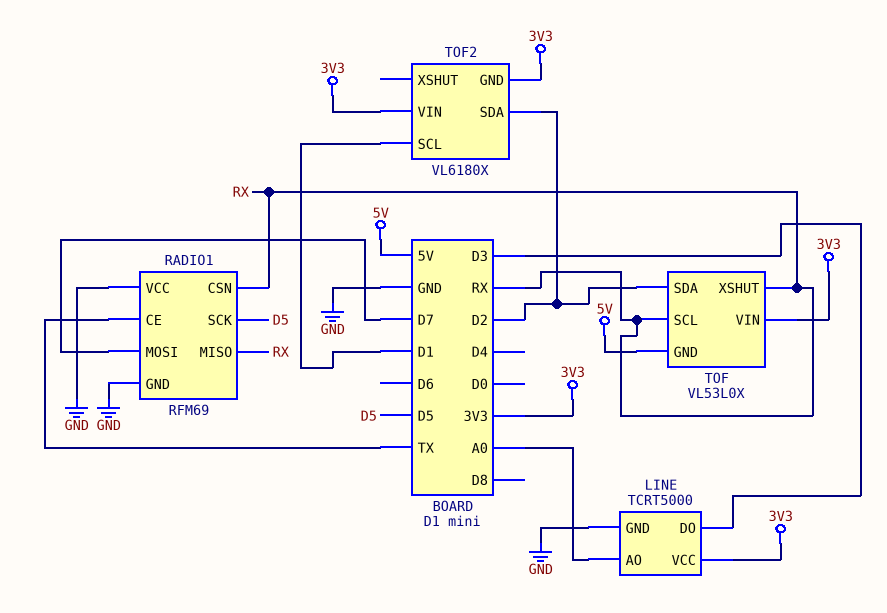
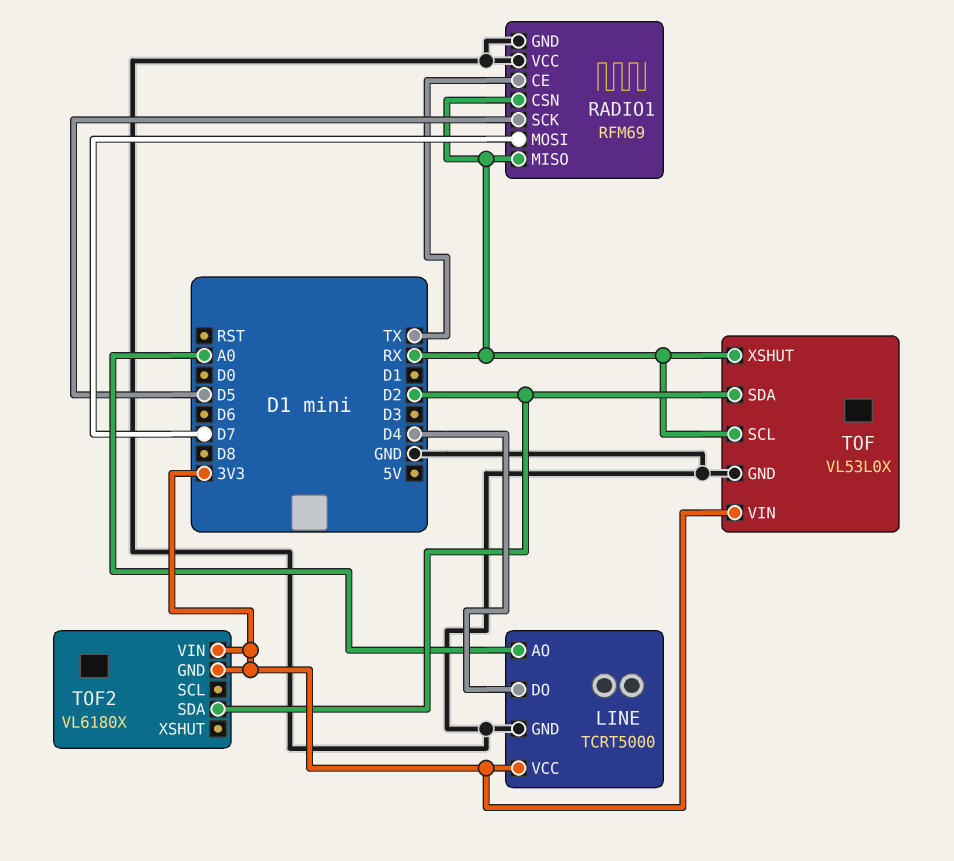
LINE pin DO: D3 -> D4
TOF pin GND: 5V -> GND
TOF2 pin SCL: D1 -> none

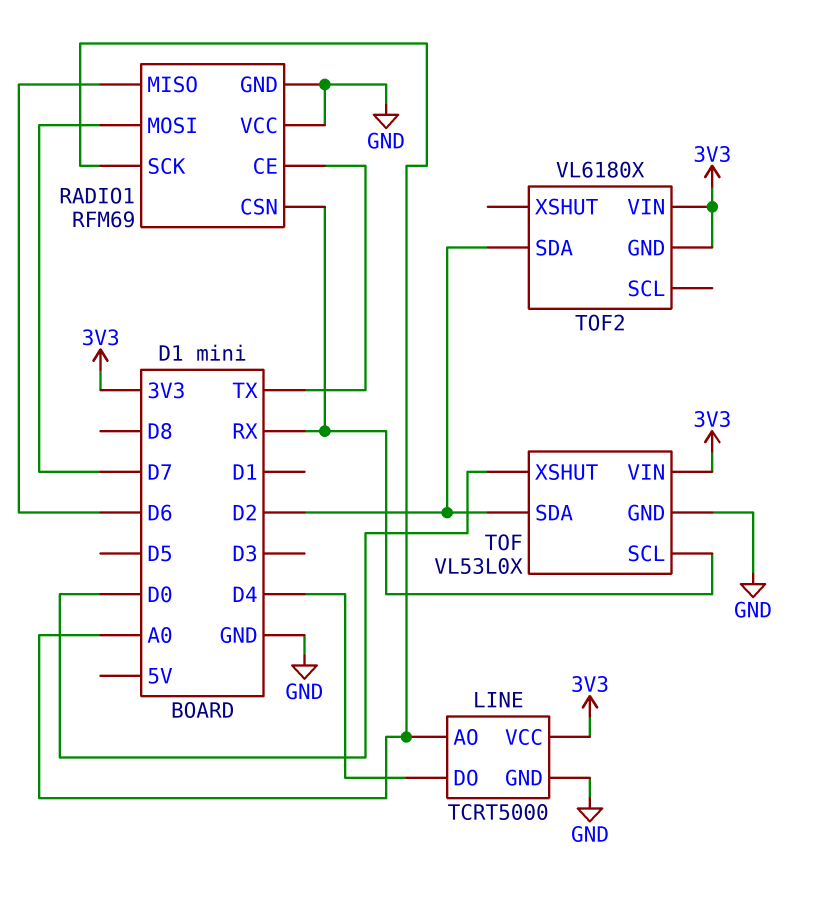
RADIO1 pin MISO: RX -> D6
RADIO1 pin SCK: D5 -> A0
TOF pin XSHUT: RX -> D0

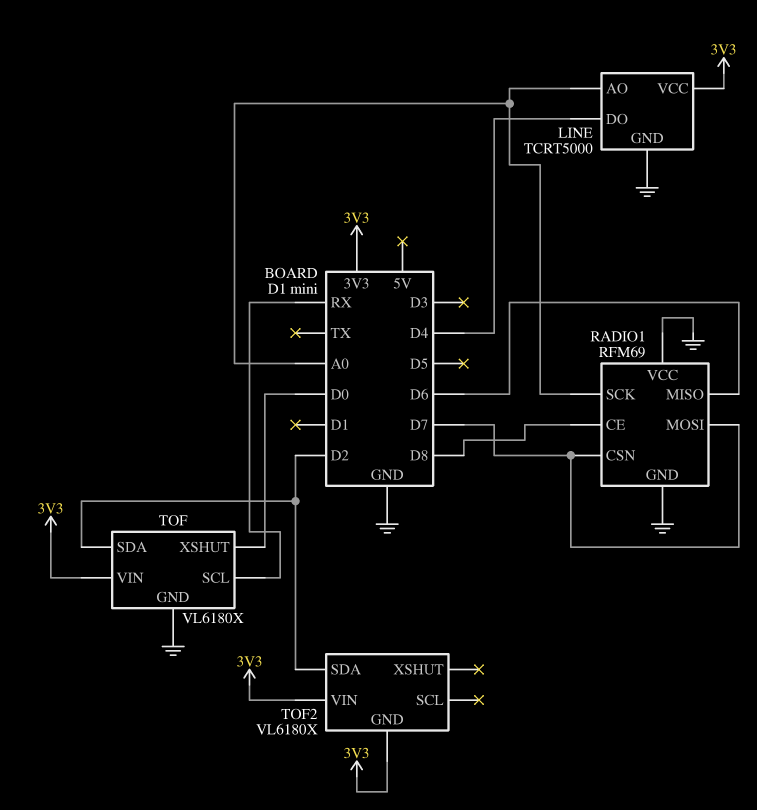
RADIO1 pin CE: TX -> D8
RADIO1 pin CSN: RX -> D7
TOF: VL53L0X -> VL6180X

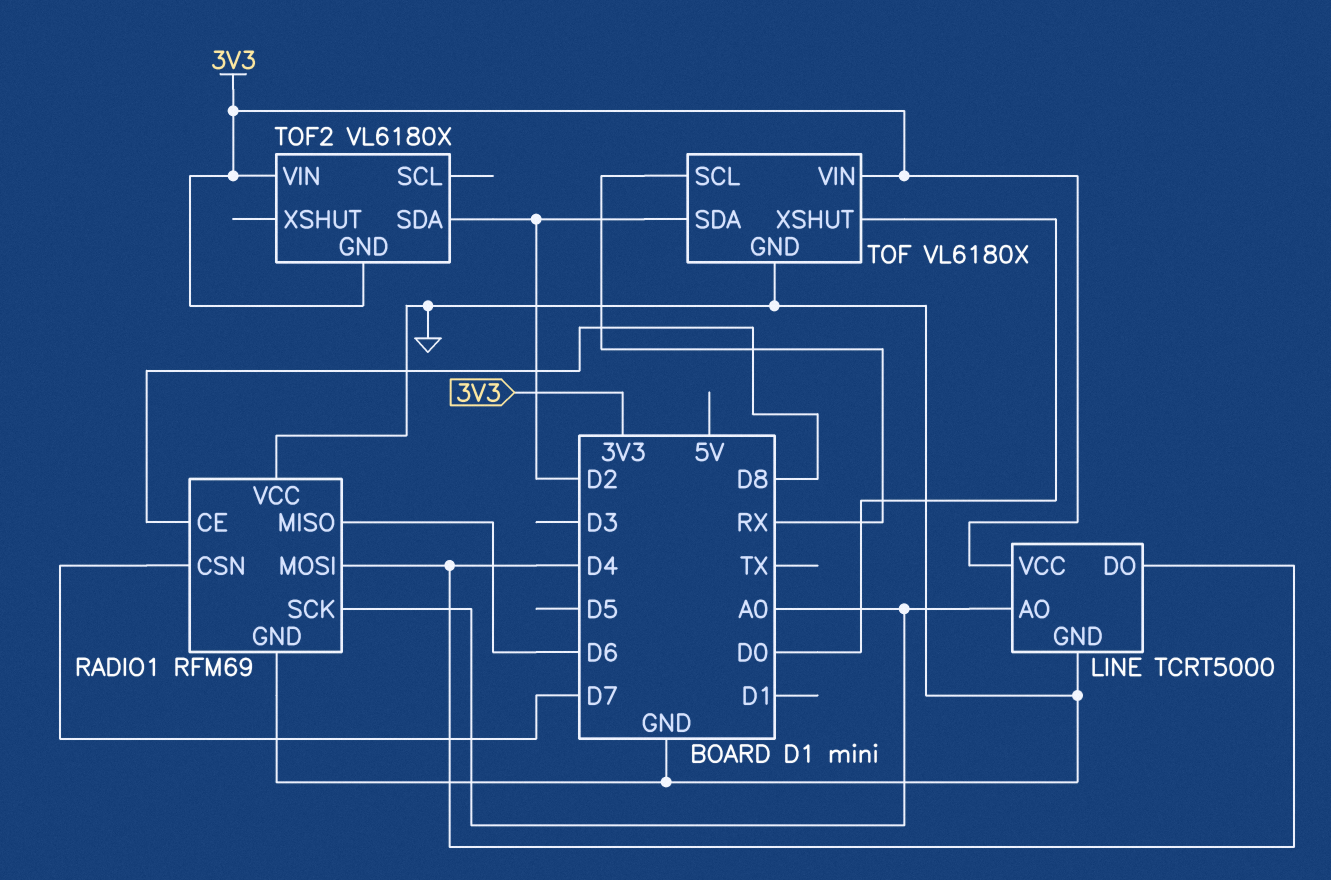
RADIO1 pin MOSI: D7 -> D4

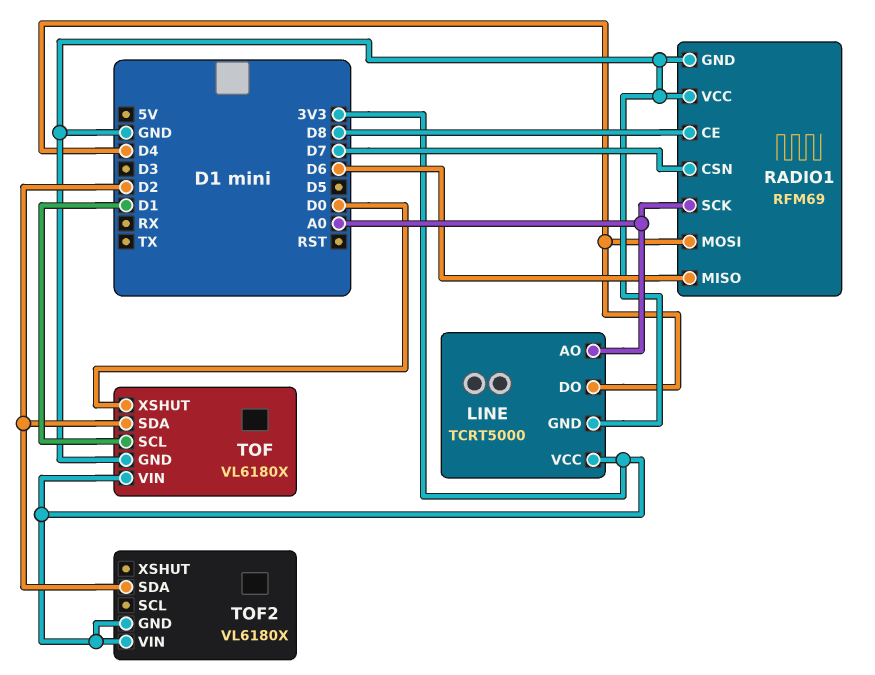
TOF pin SCL: RX -> D1

